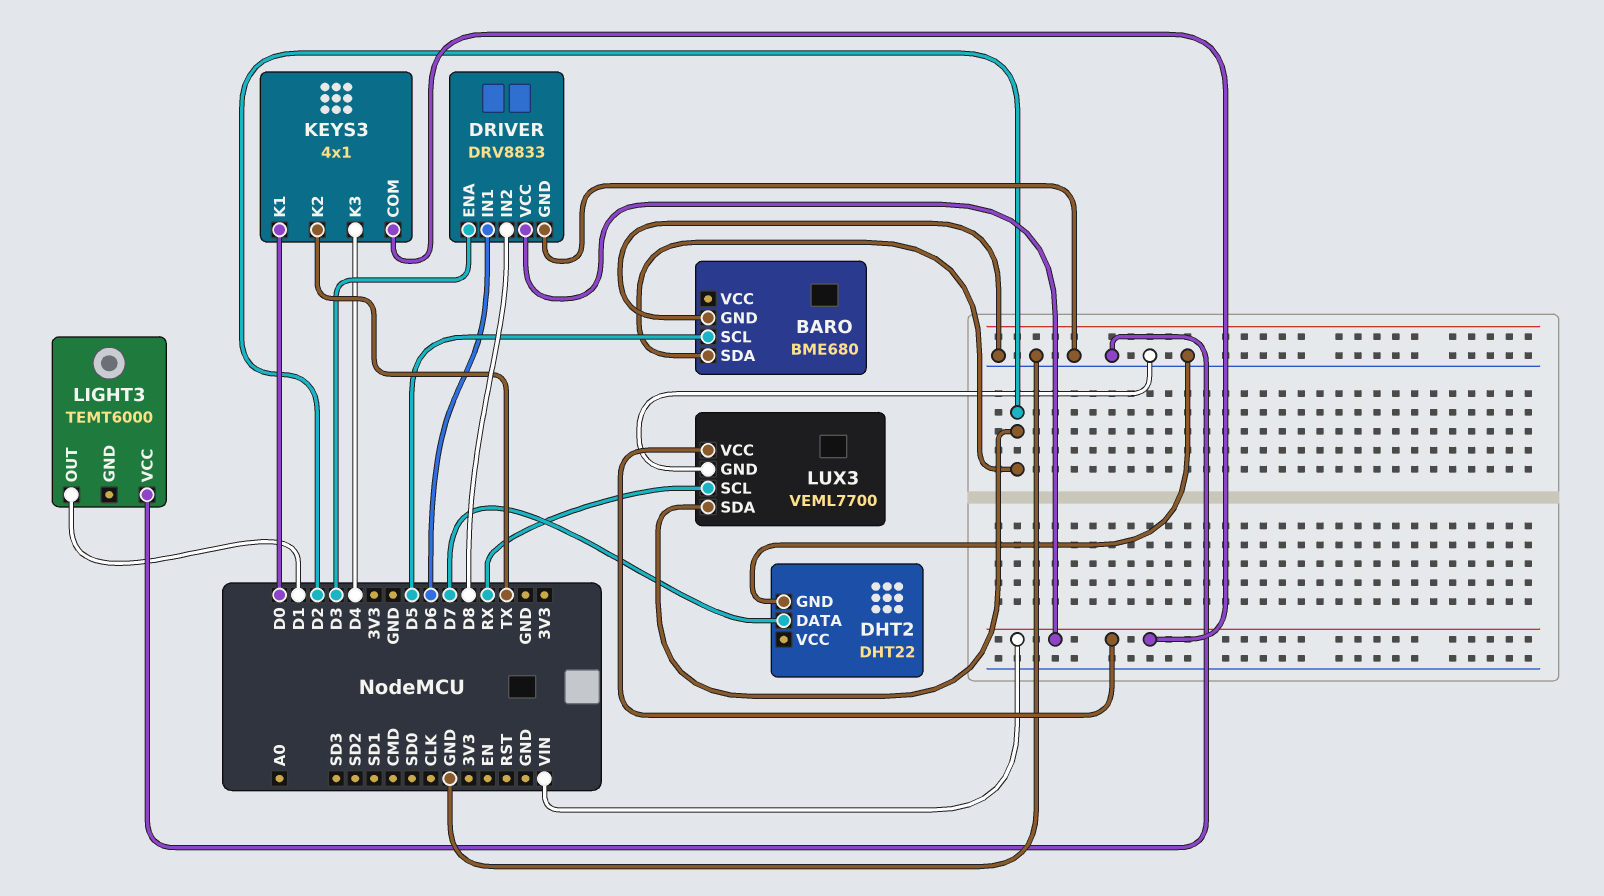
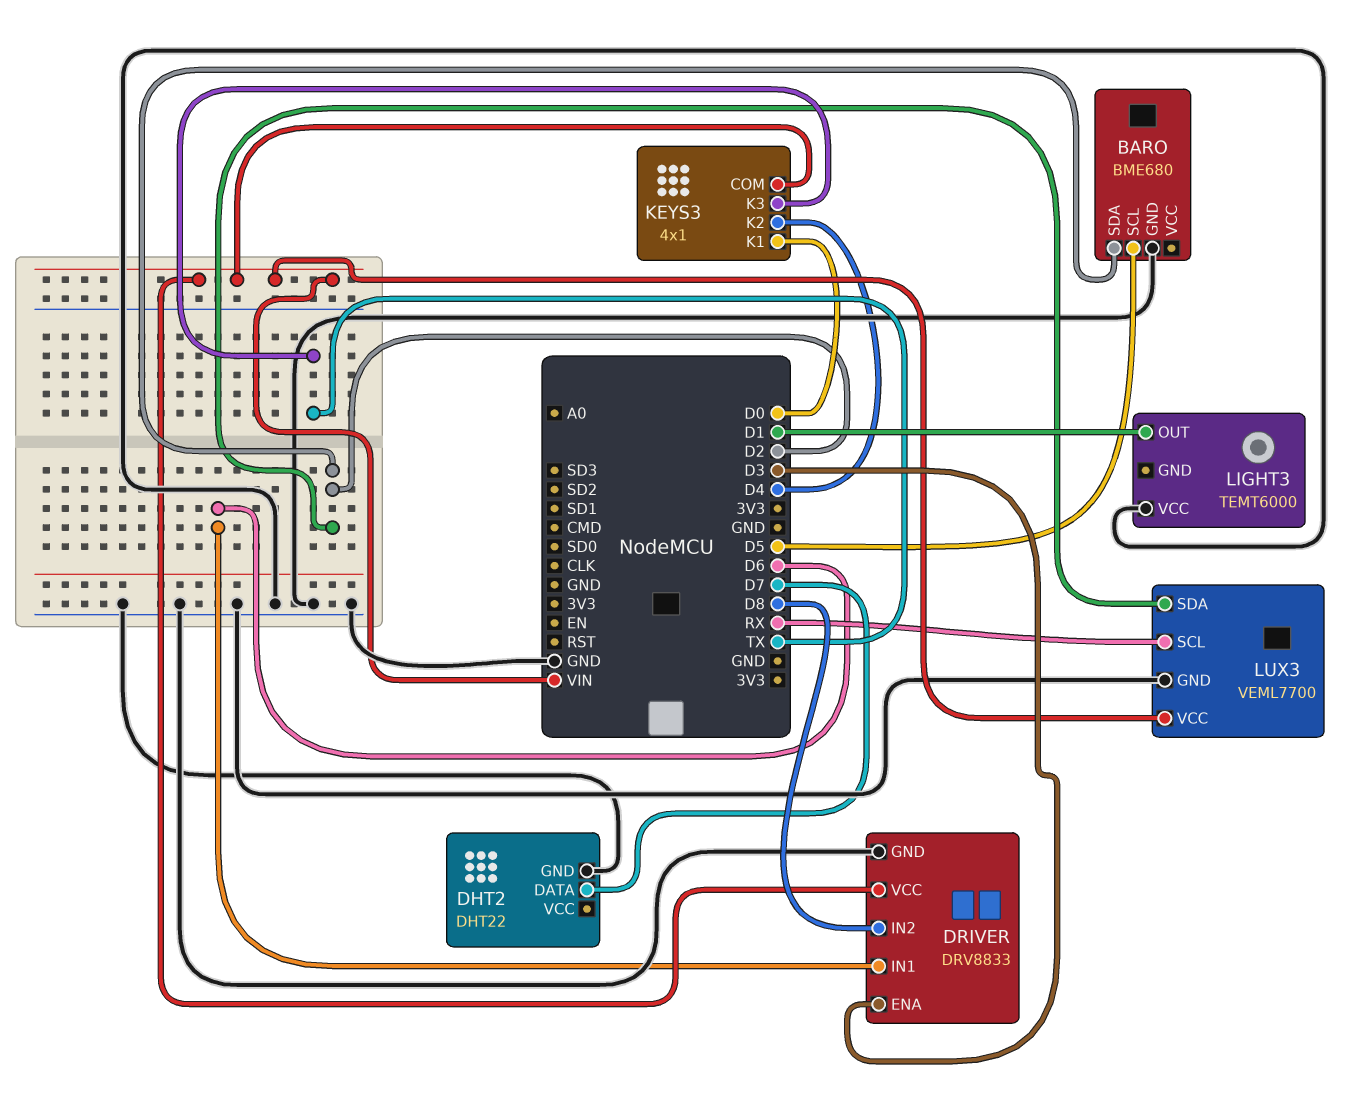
KEYS3 pin K2: TX -> D4
KEYS3 pin K3: D4 -> TX

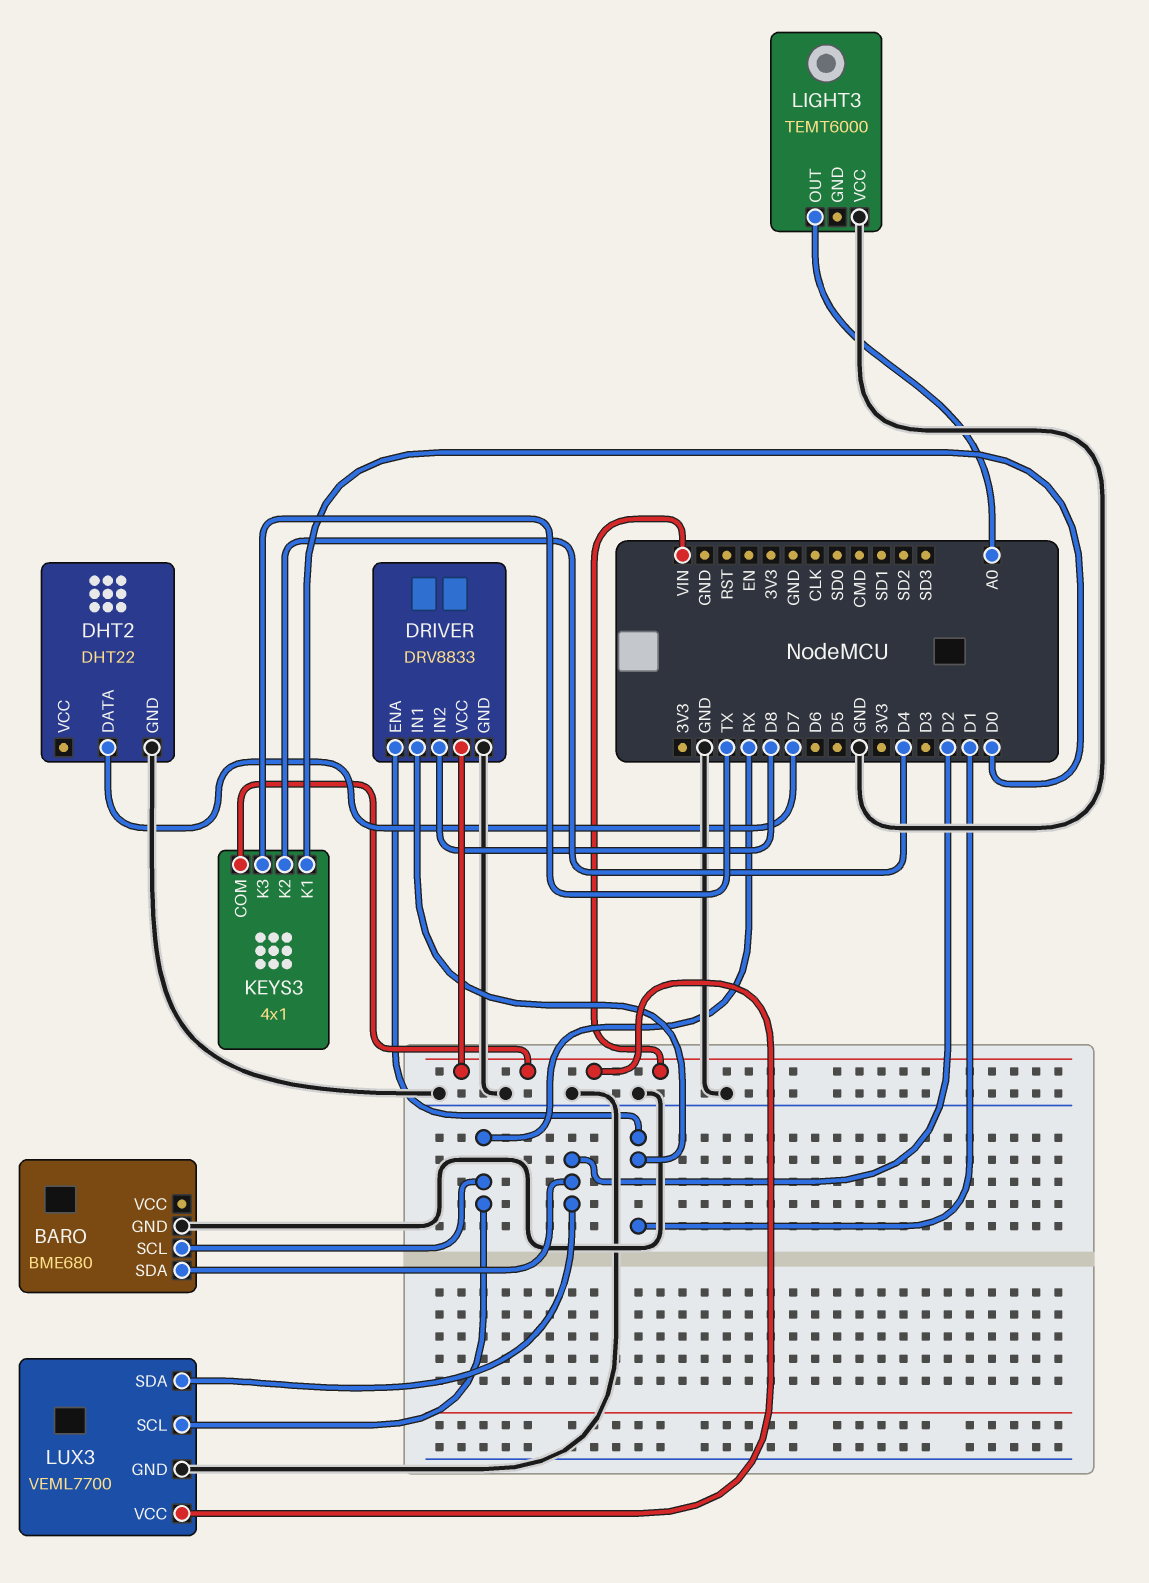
BARO pin SCL: D5 -> RX
DRIVER pin ENA: D3 -> D1
DRIVER pin IN1: D6 -> D1
LIGHT3 pin OUT: D1 -> A0

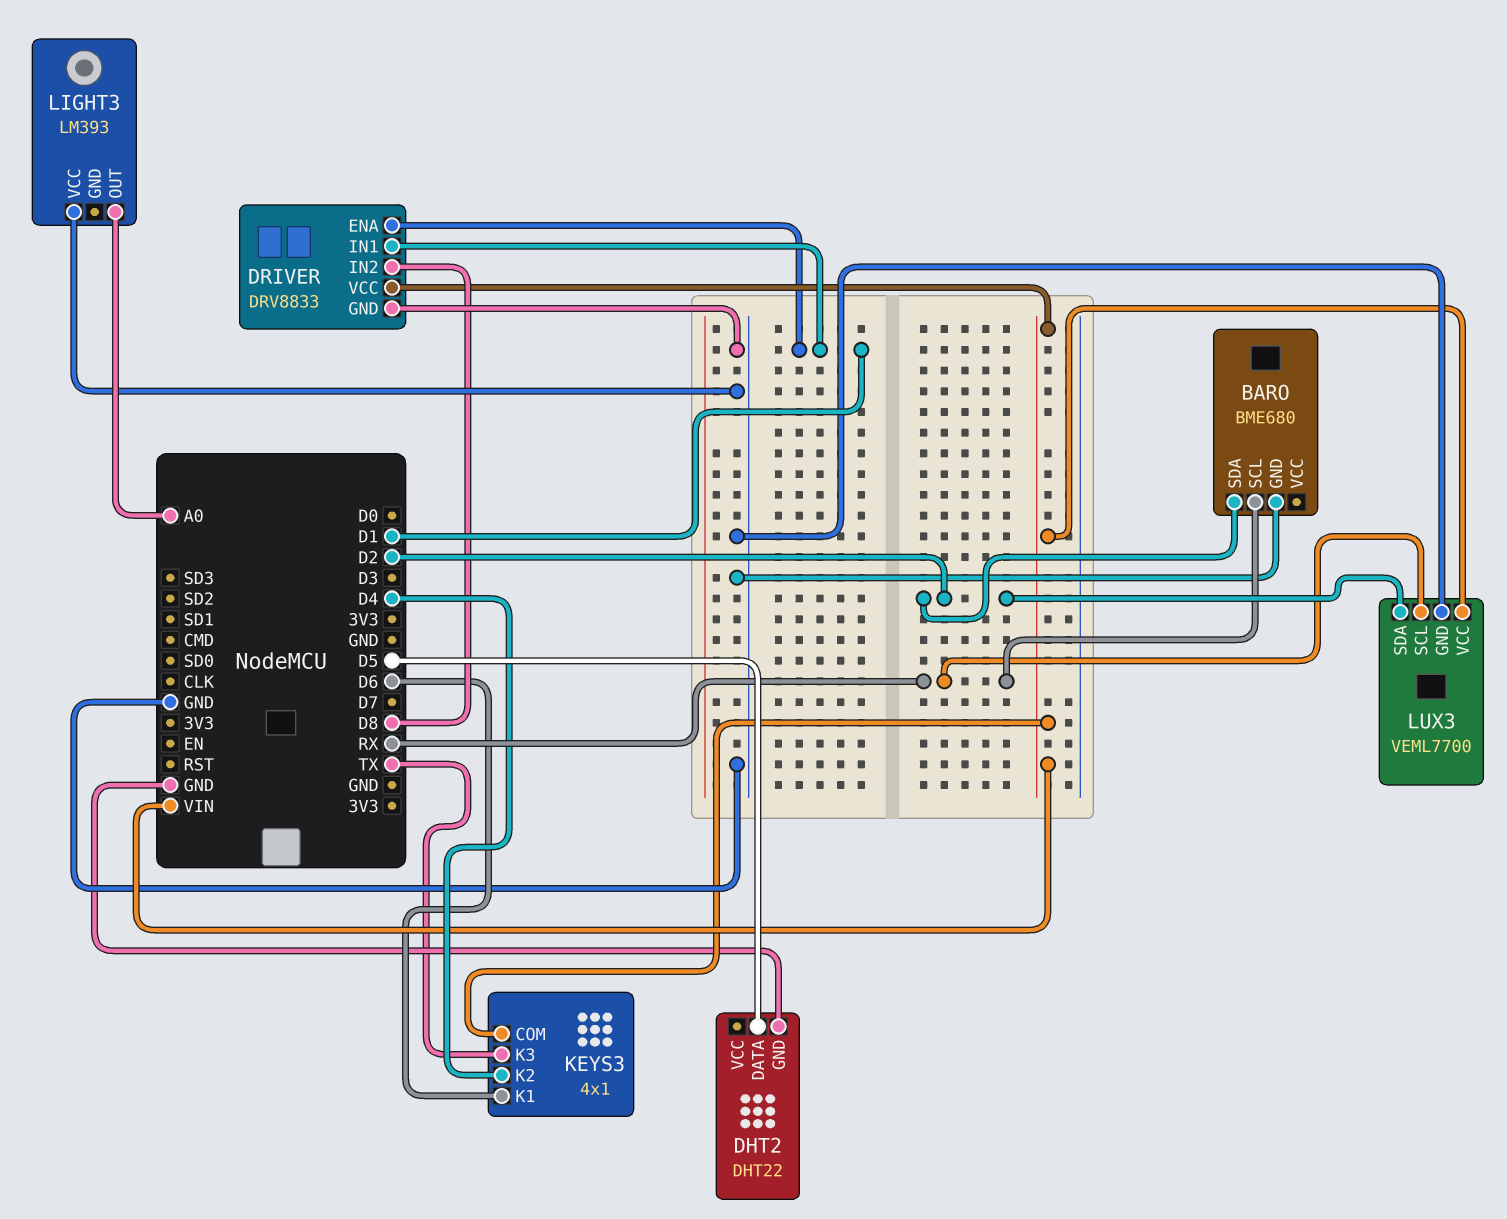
DHT2 pin DATA: D7 -> D5
KEYS3 pin K1: D0 -> D6
LIGHT3: TEMT6000 -> LM393

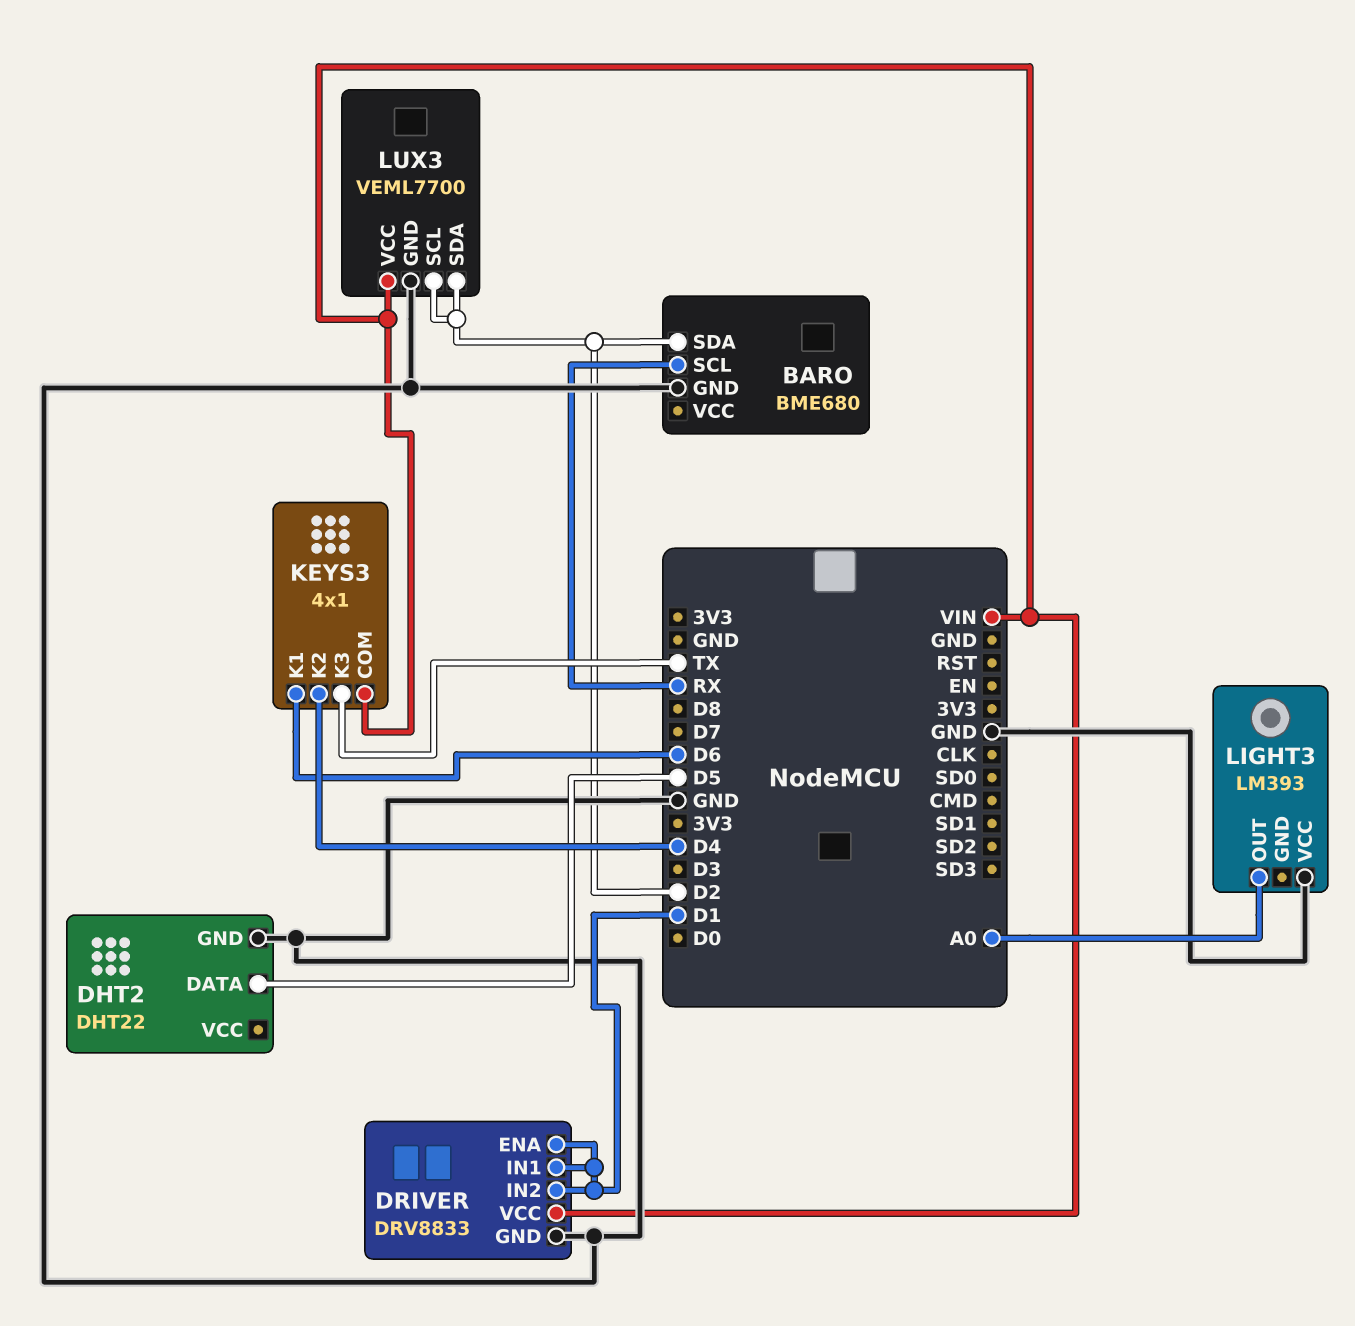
DRIVER pin IN2: D8 -> D1
LUX3 pin SCL: RX -> D2

